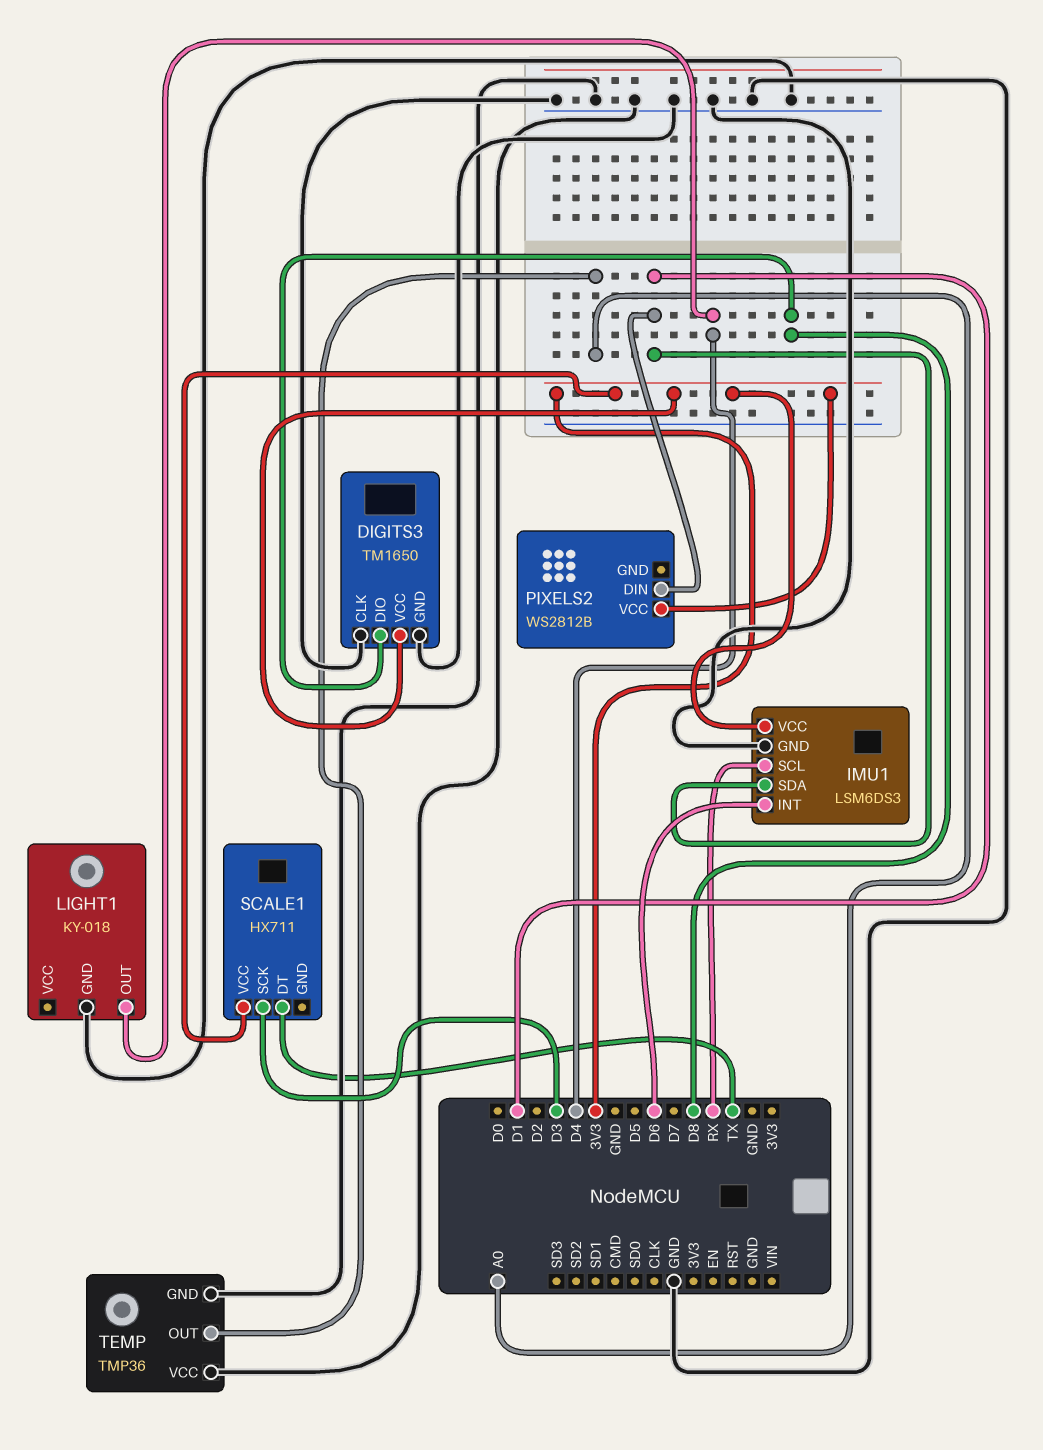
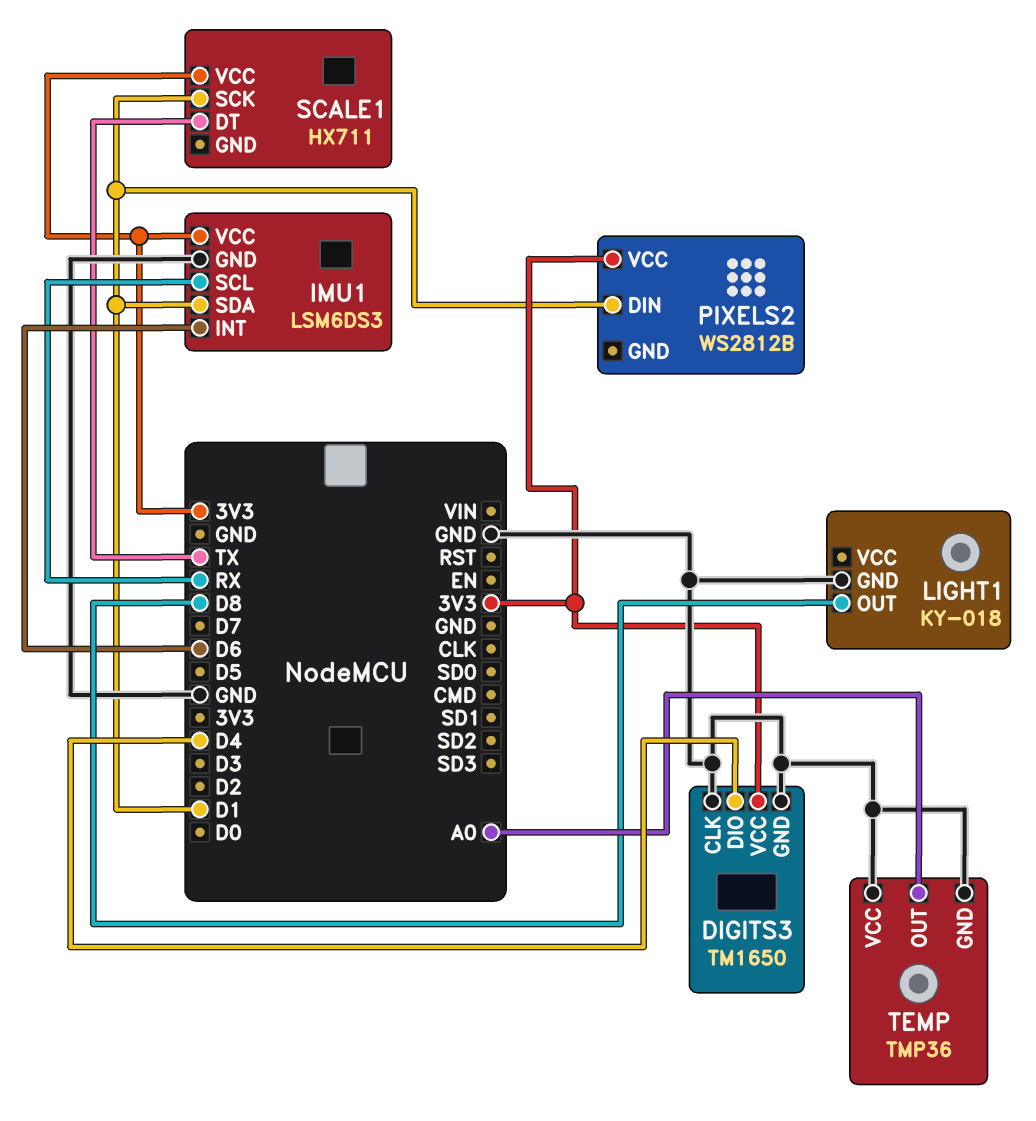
DIGITS3 pin DIO: D8 -> D4
LIGHT1 pin OUT: D4 -> D8
SCALE1 pin SCK: D3 -> D1

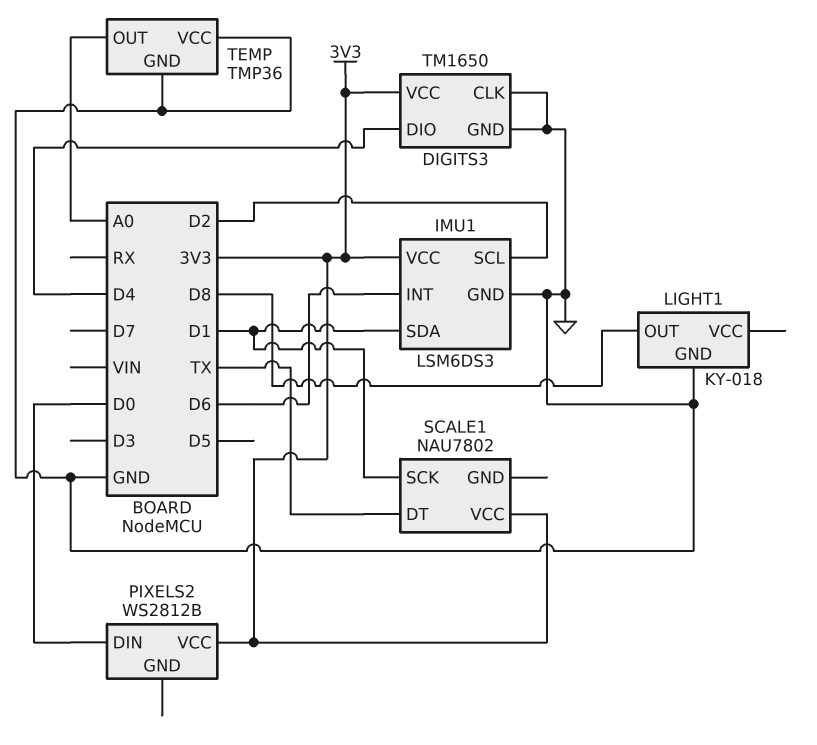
IMU1 pin SCL: RX -> D2
PIXELS2 pin DIN: D1 -> D0
SCALE1: HX711 -> NAU7802

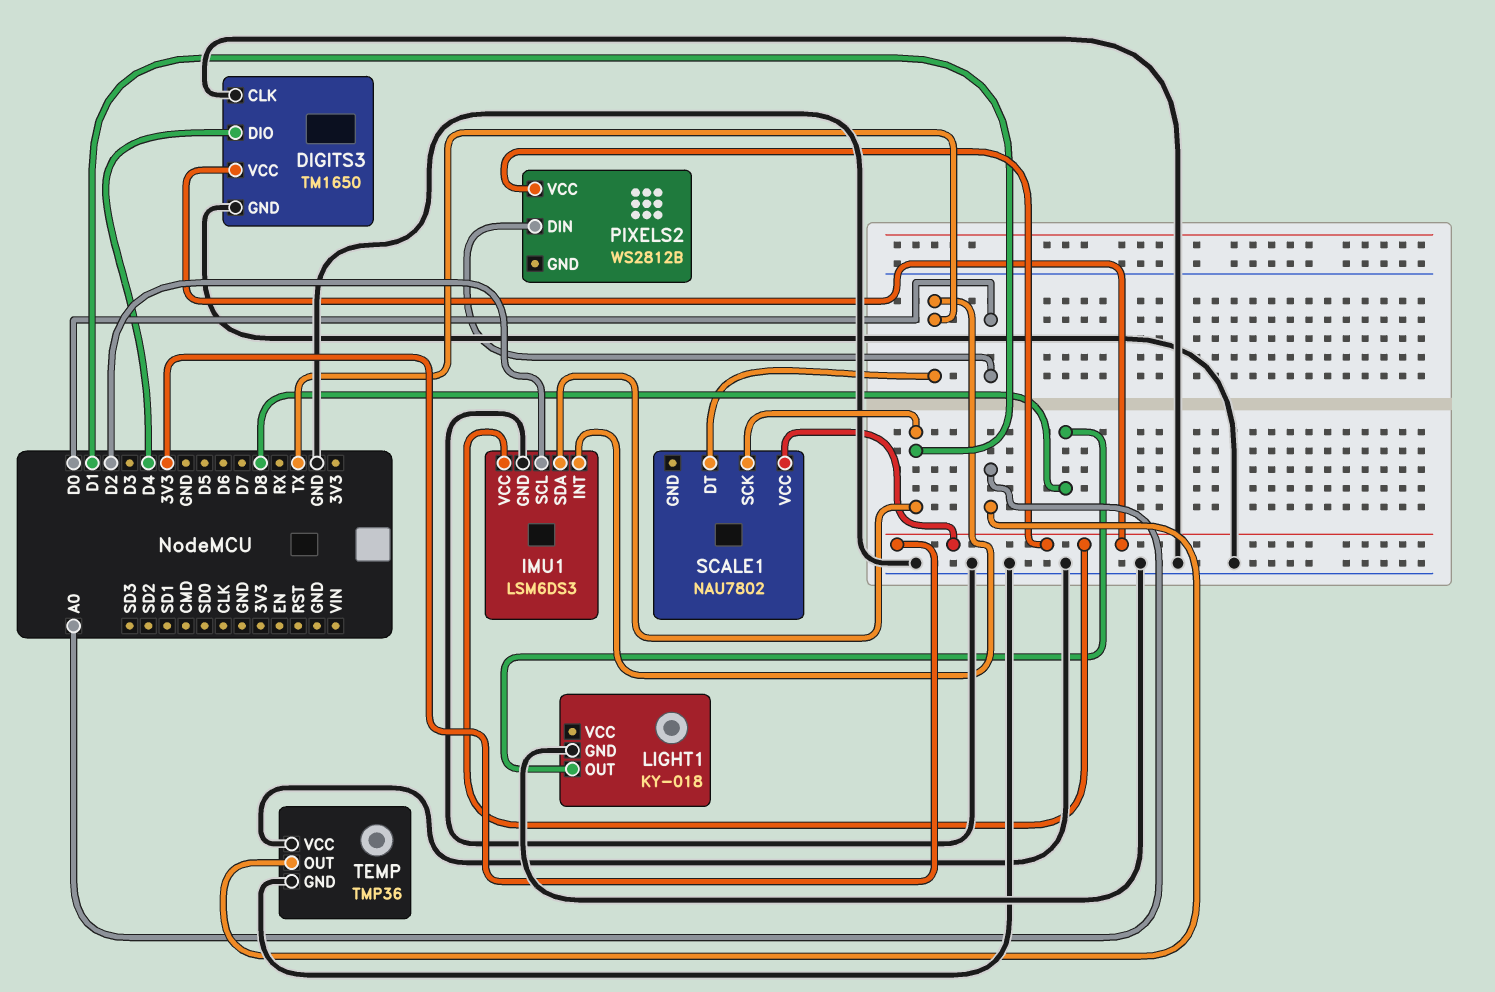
IMU1 pin INT: D6 -> TX

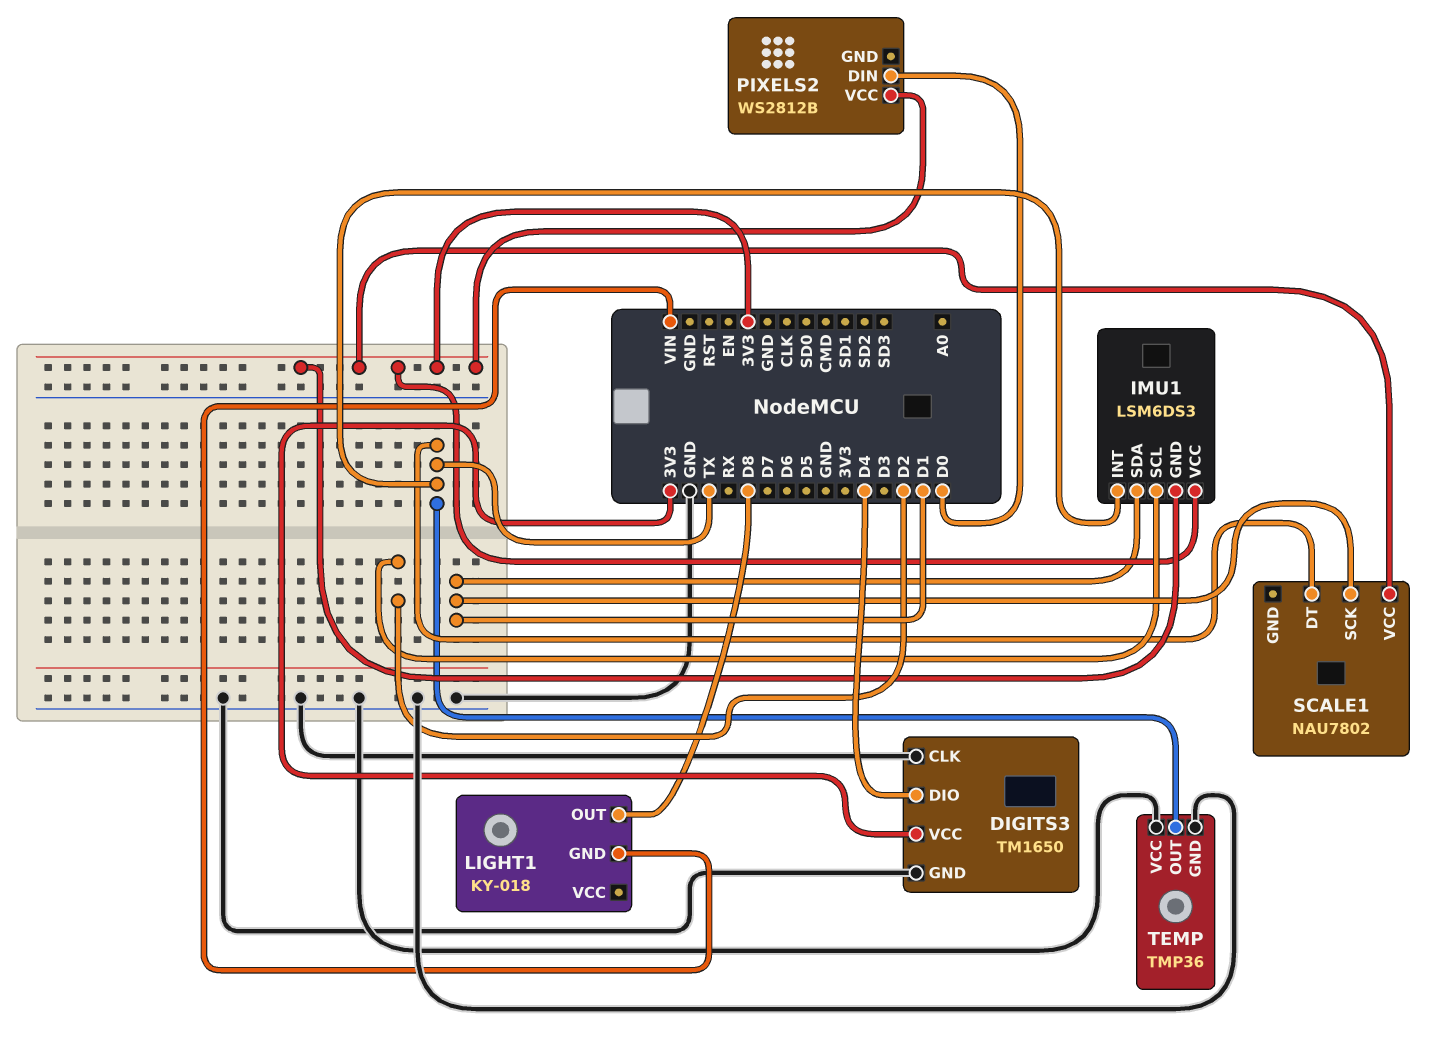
IMU1 pin GND: GND -> 3V3
LIGHT1 pin GND: GND -> VIN
TEMP pin OUT: A0 -> TX

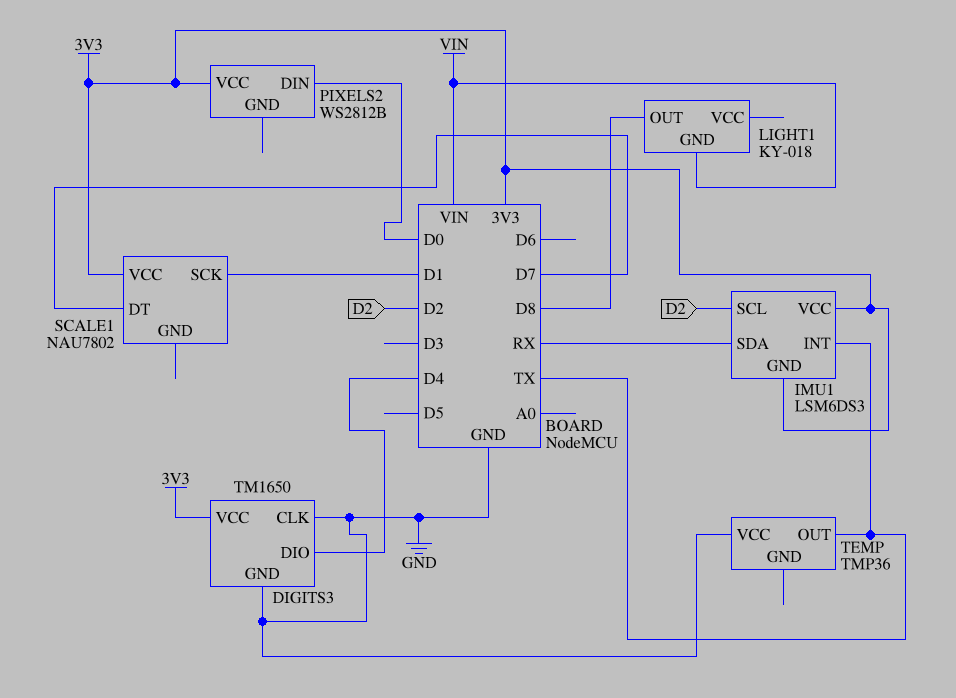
IMU1 pin SDA: D1 -> RX
SCALE1 pin DT: TX -> D7
TEMP pin GND: GND -> none

